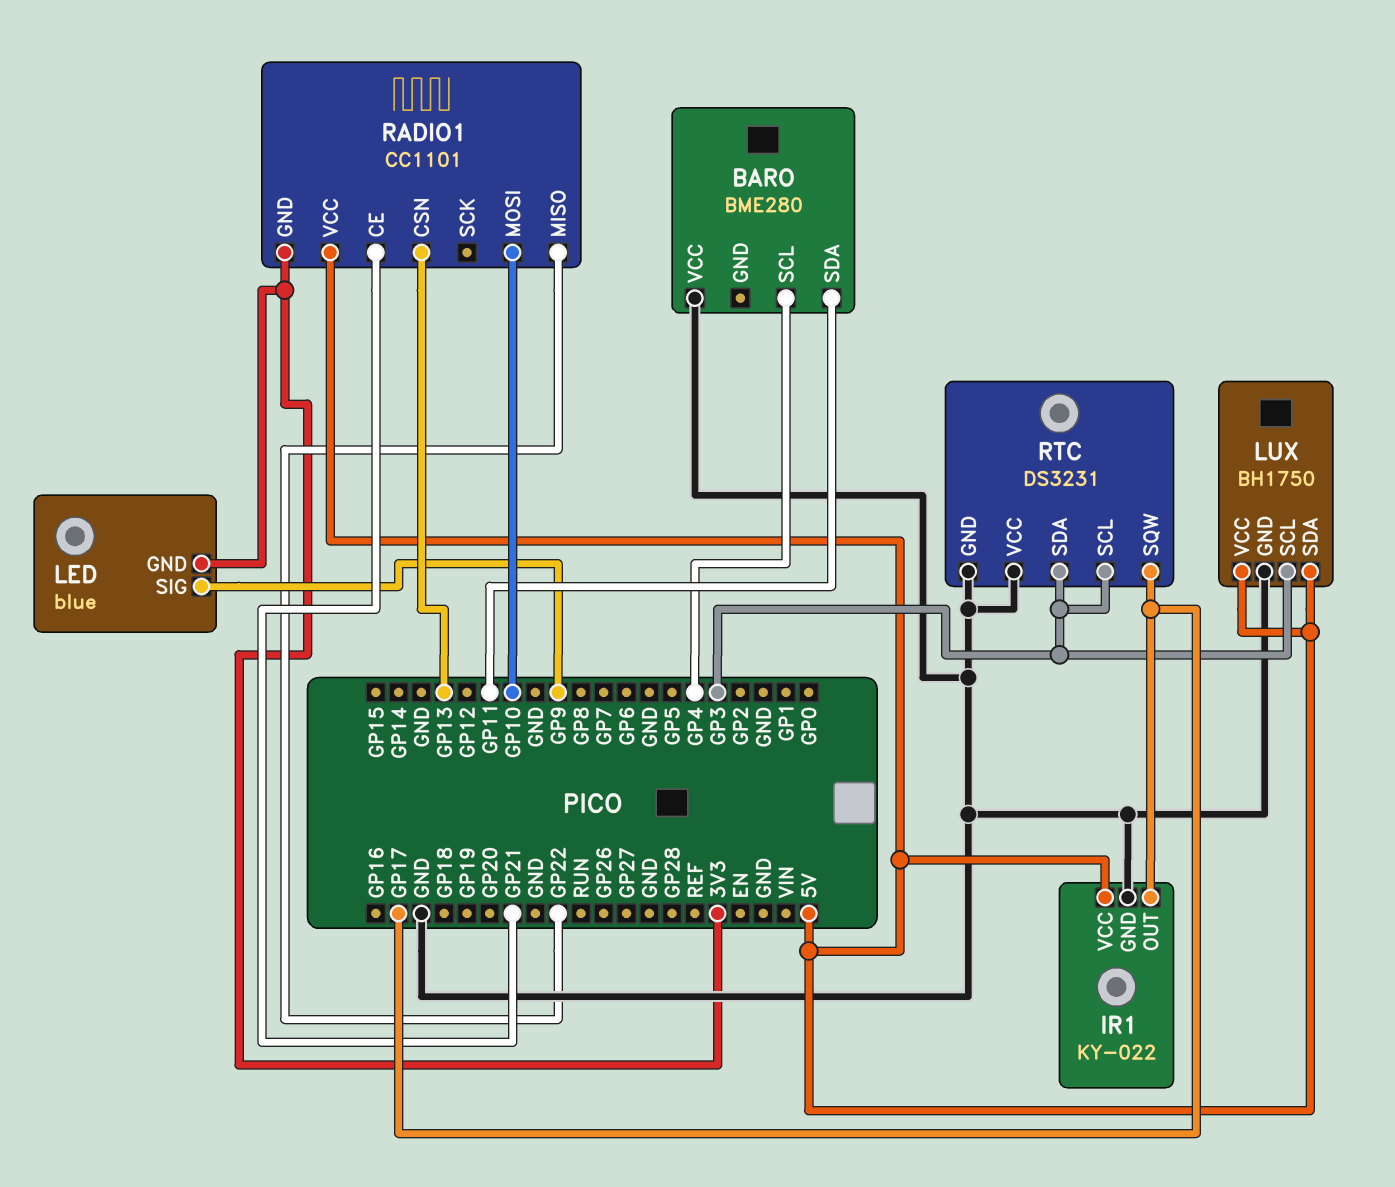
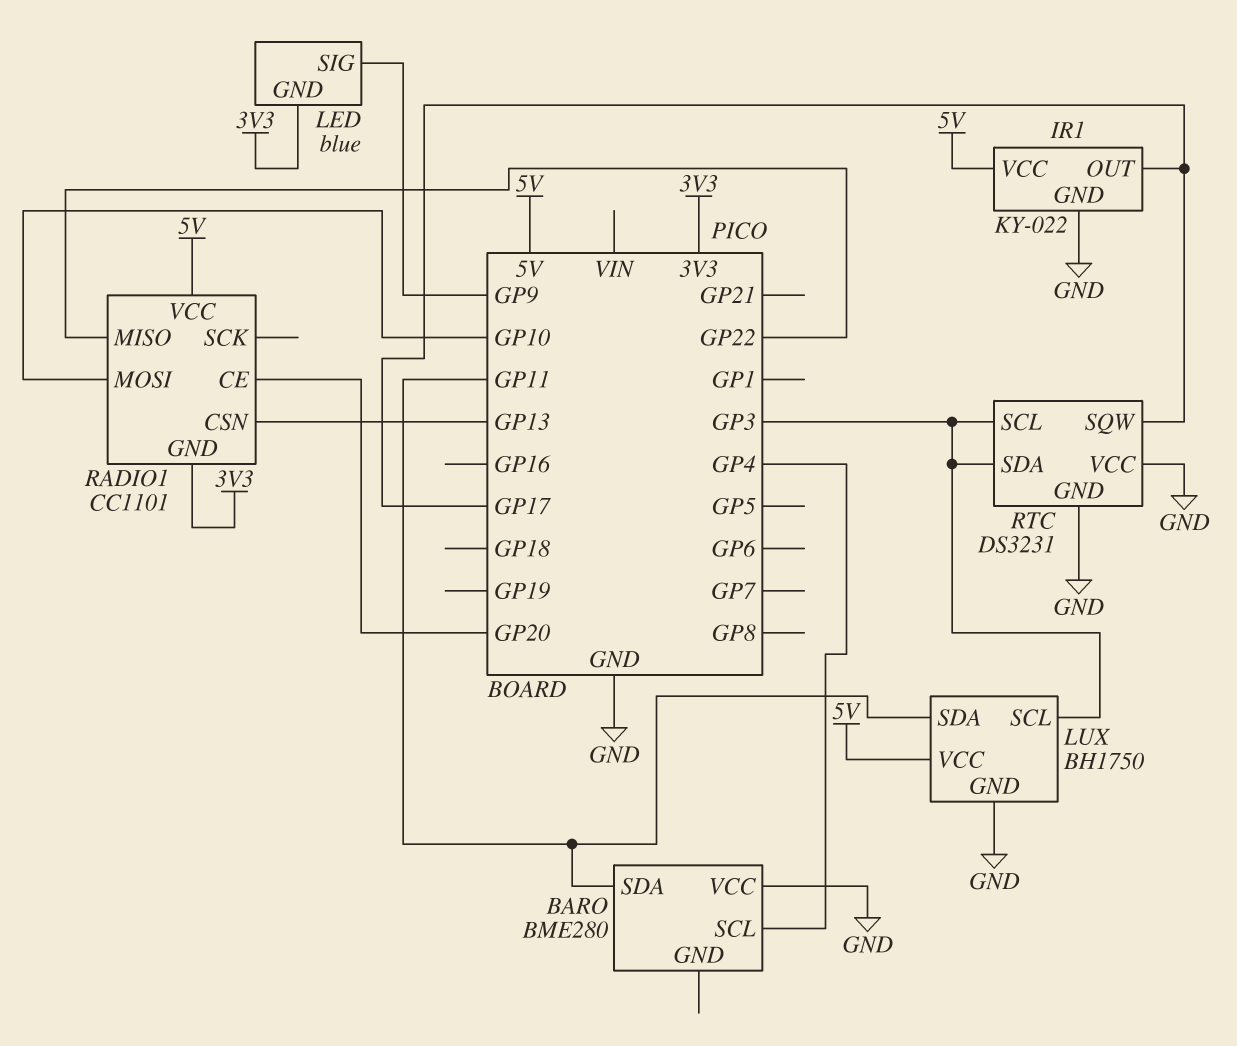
LUX pin SDA: 5V -> GP11
RADIO1 pin CE: GP21 -> GP20

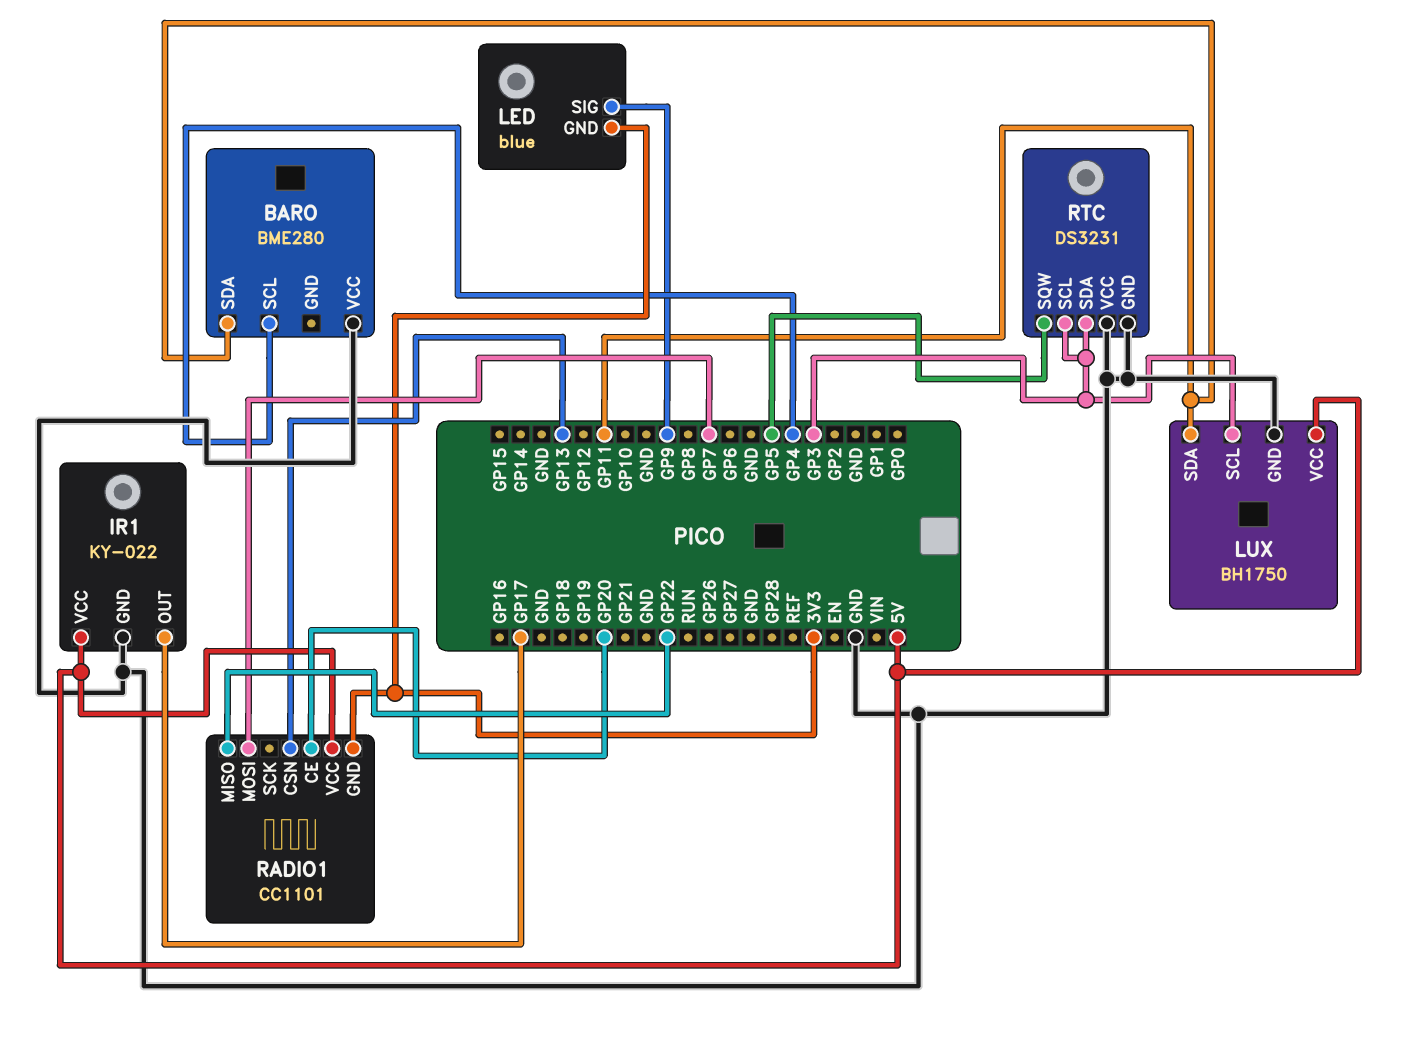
RADIO1 pin MOSI: GP10 -> GP7
RTC pin SQW: GP17 -> GP5

